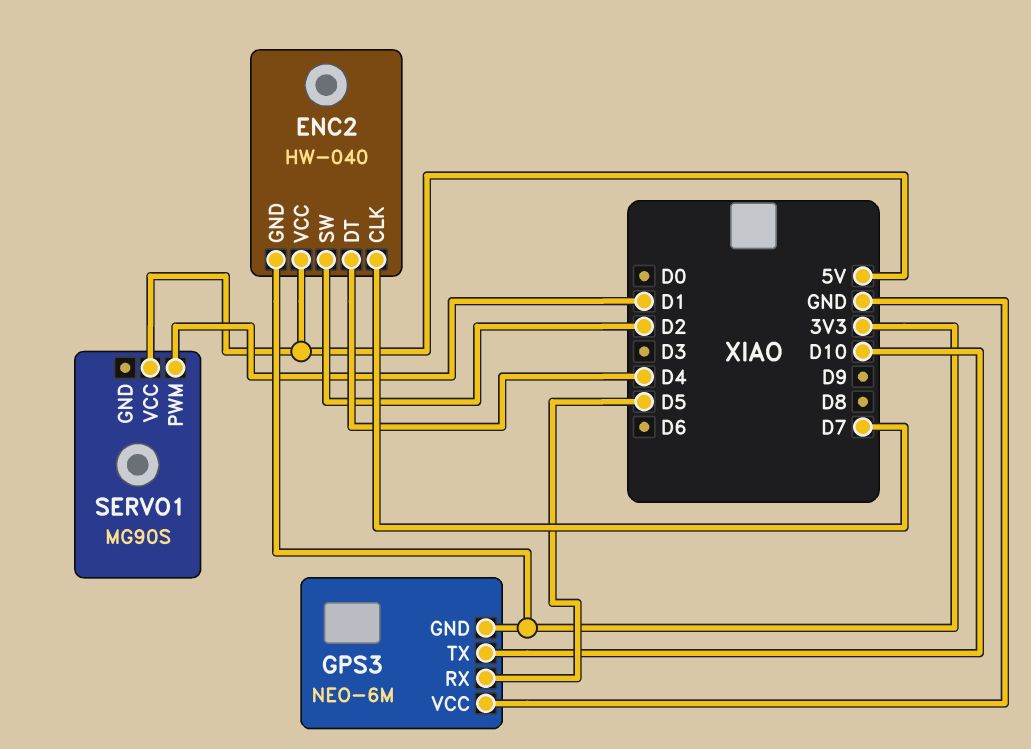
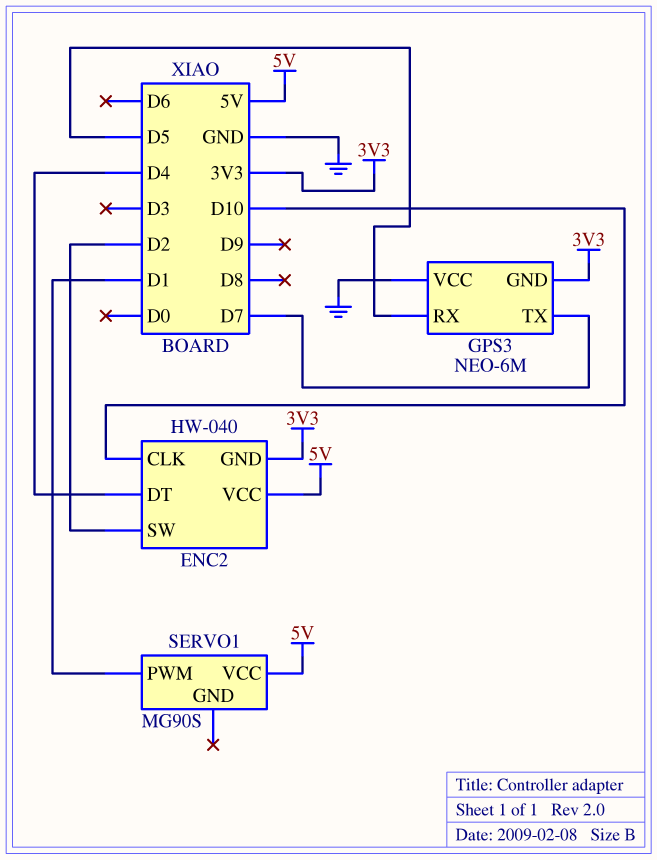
ENC2 pin CLK: D7 -> D10
GPS3 pin TX: D10 -> D7

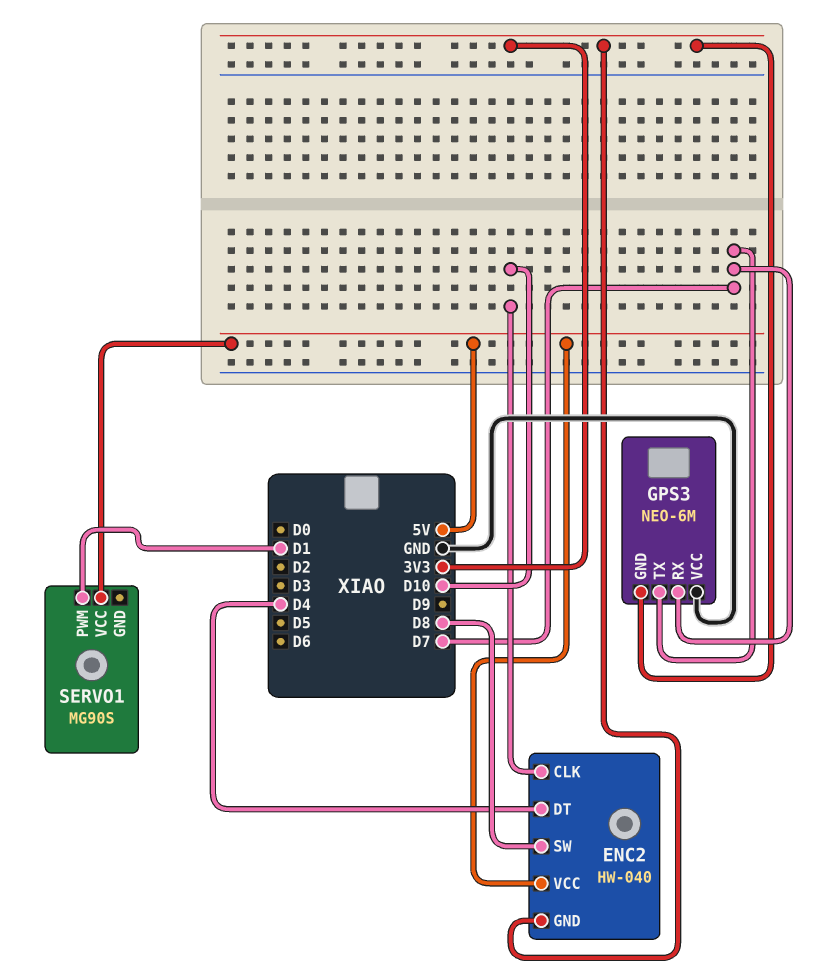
ENC2 pin SW: D2 -> D8
GPS3 pin RX: D5 -> D7

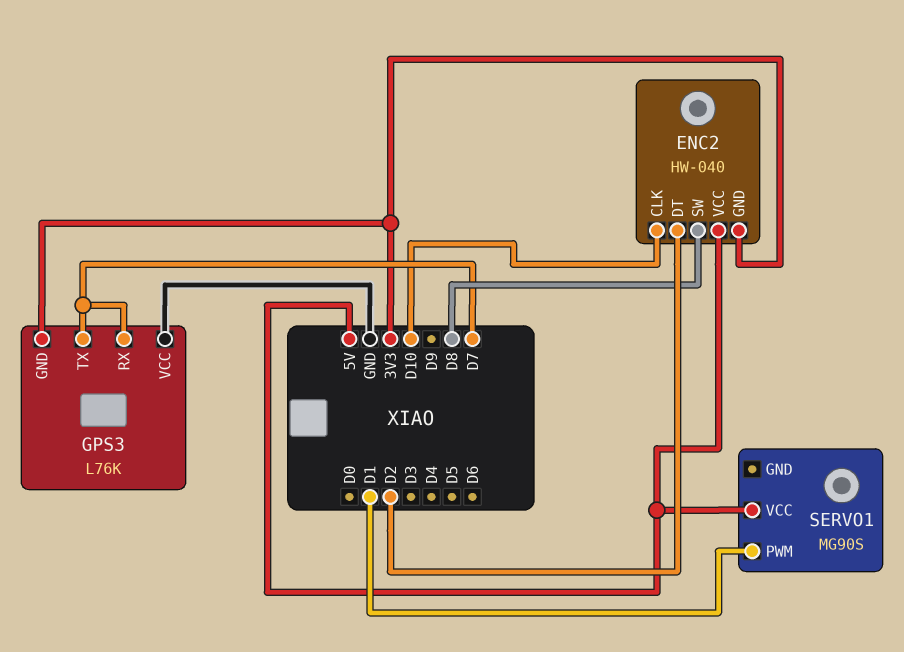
ENC2 pin DT: D4 -> D2
GPS3: NEO-6M -> L76K

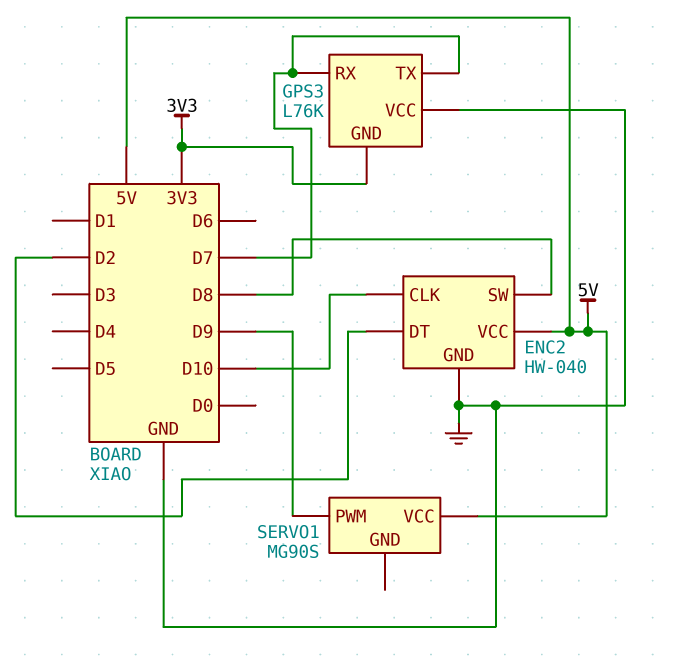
ENC2 pin GND: 3V3 -> GND
SERVO1 pin PWM: D1 -> D9

